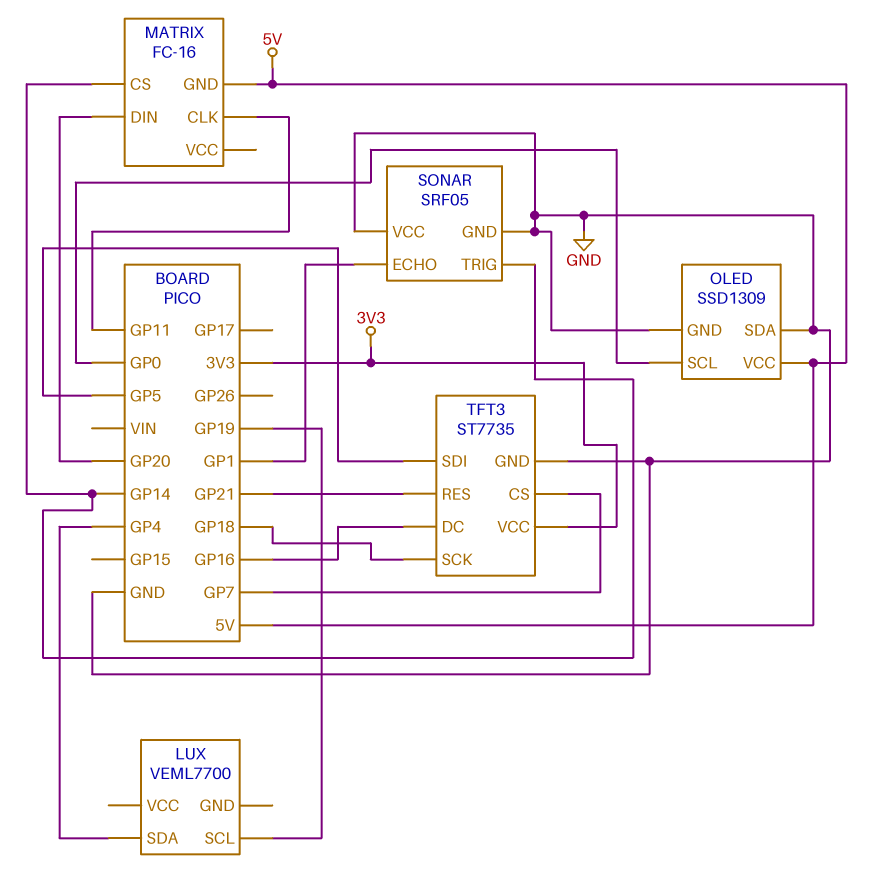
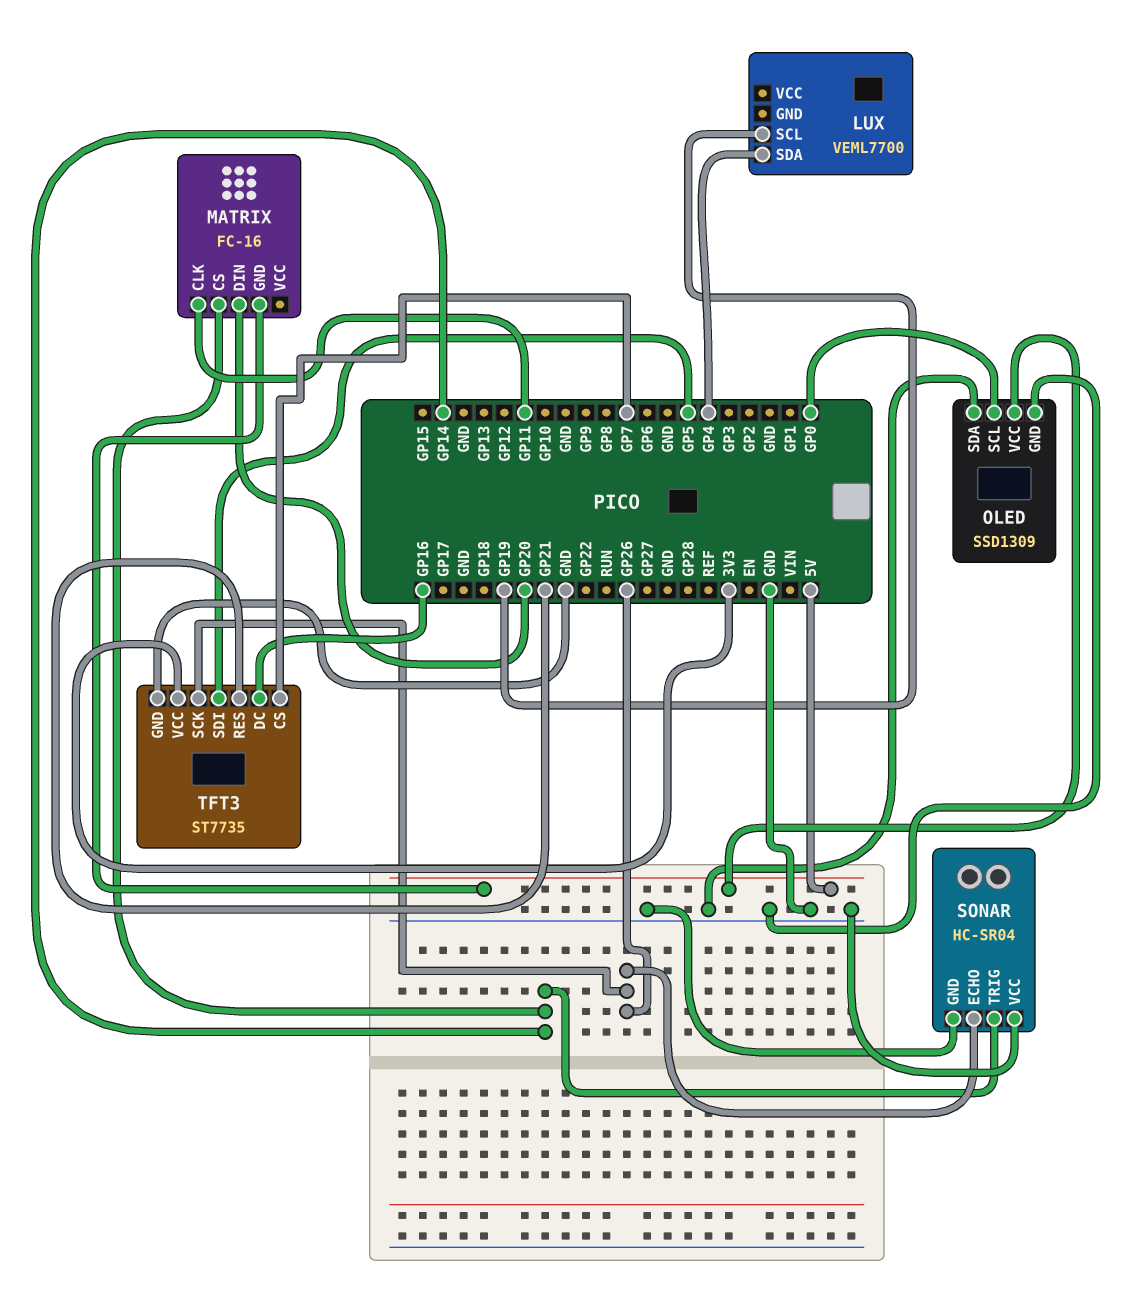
SONAR: SRF05 -> HC-SR04
SONAR pin ECHO: GP1 -> GP26
TFT3 pin SCK: GP18 -> GP26

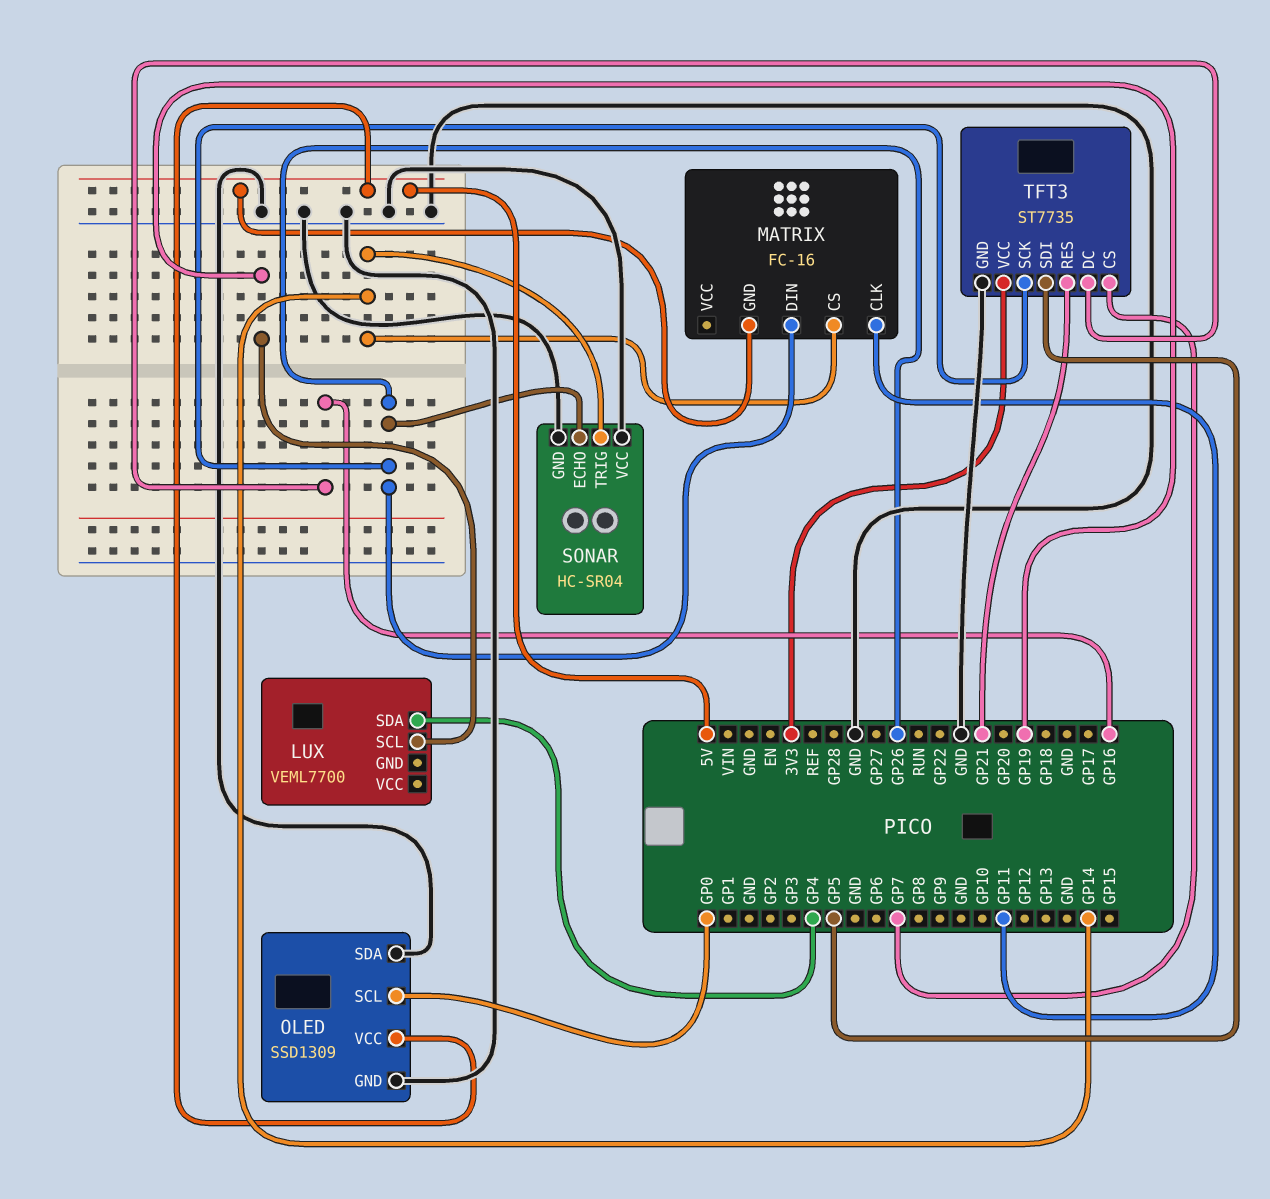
MATRIX pin DIN: GP20 -> GP26

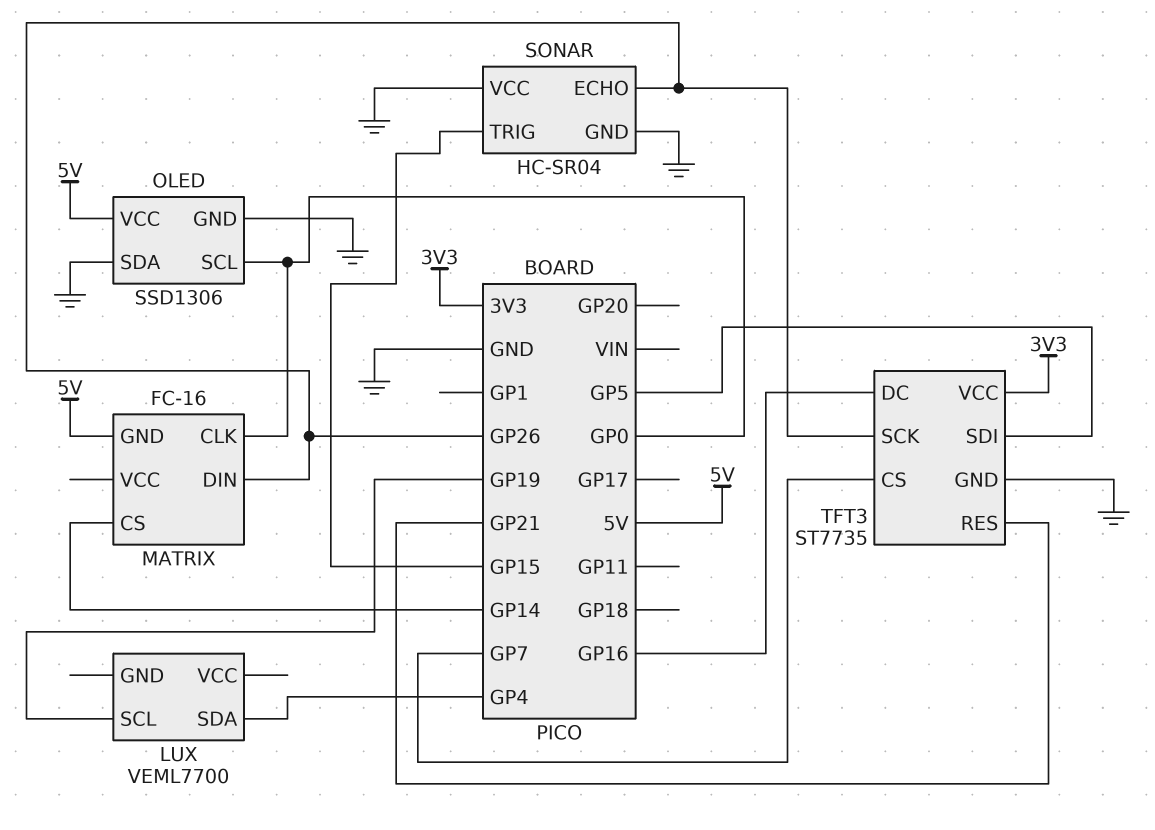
MATRIX pin CLK: GP11 -> GP0
OLED: SSD1309 -> SSD1306
SONAR pin TRIG: GP14 -> GP15

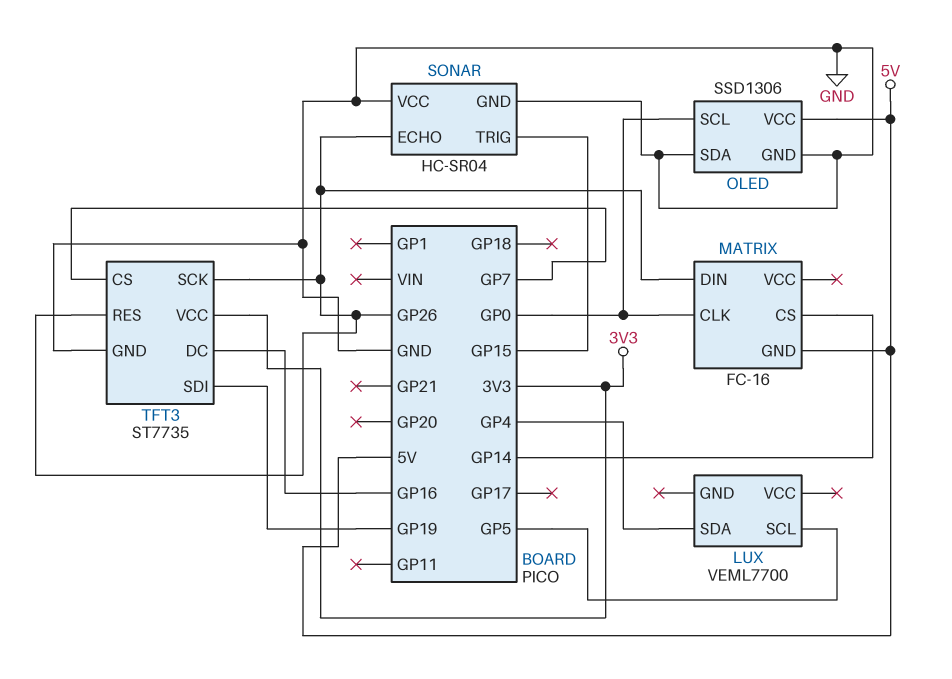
LUX pin SCL: GP19 -> GP5
TFT3 pin RES: GP21 -> GP26
TFT3 pin SDI: GP5 -> GP19

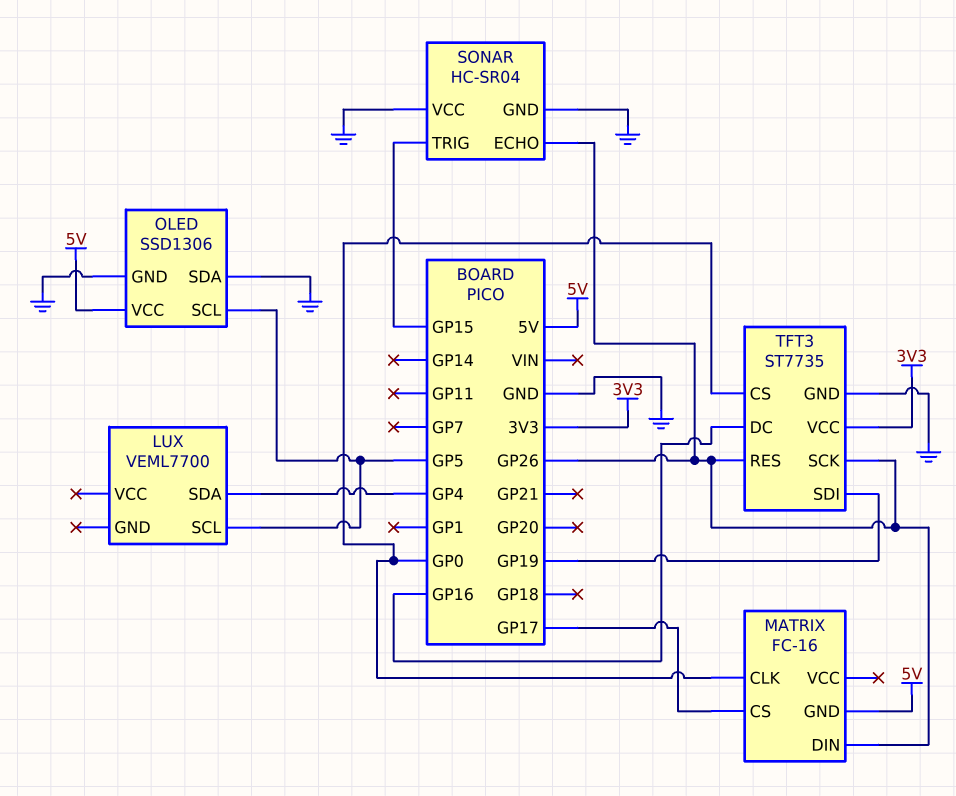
MATRIX pin CS: GP14 -> GP17
OLED pin SCL: GP0 -> GP5
TFT3 pin CS: GP7 -> GP0

